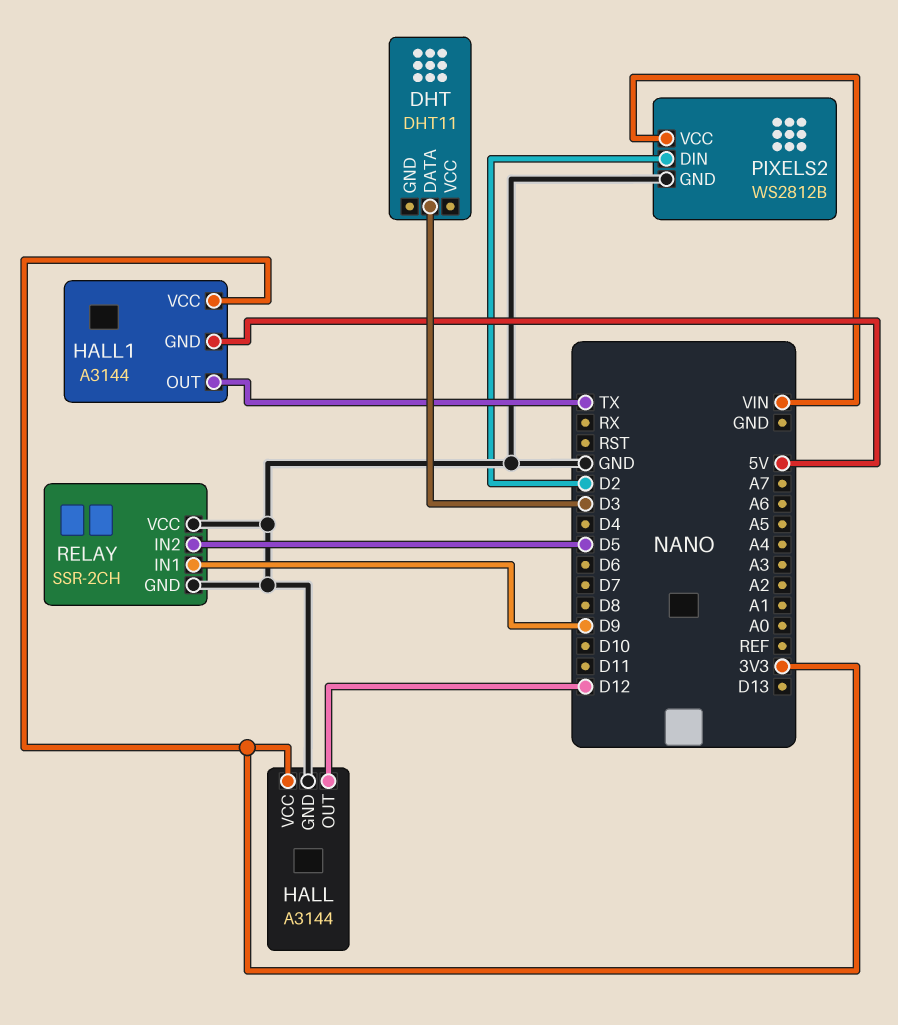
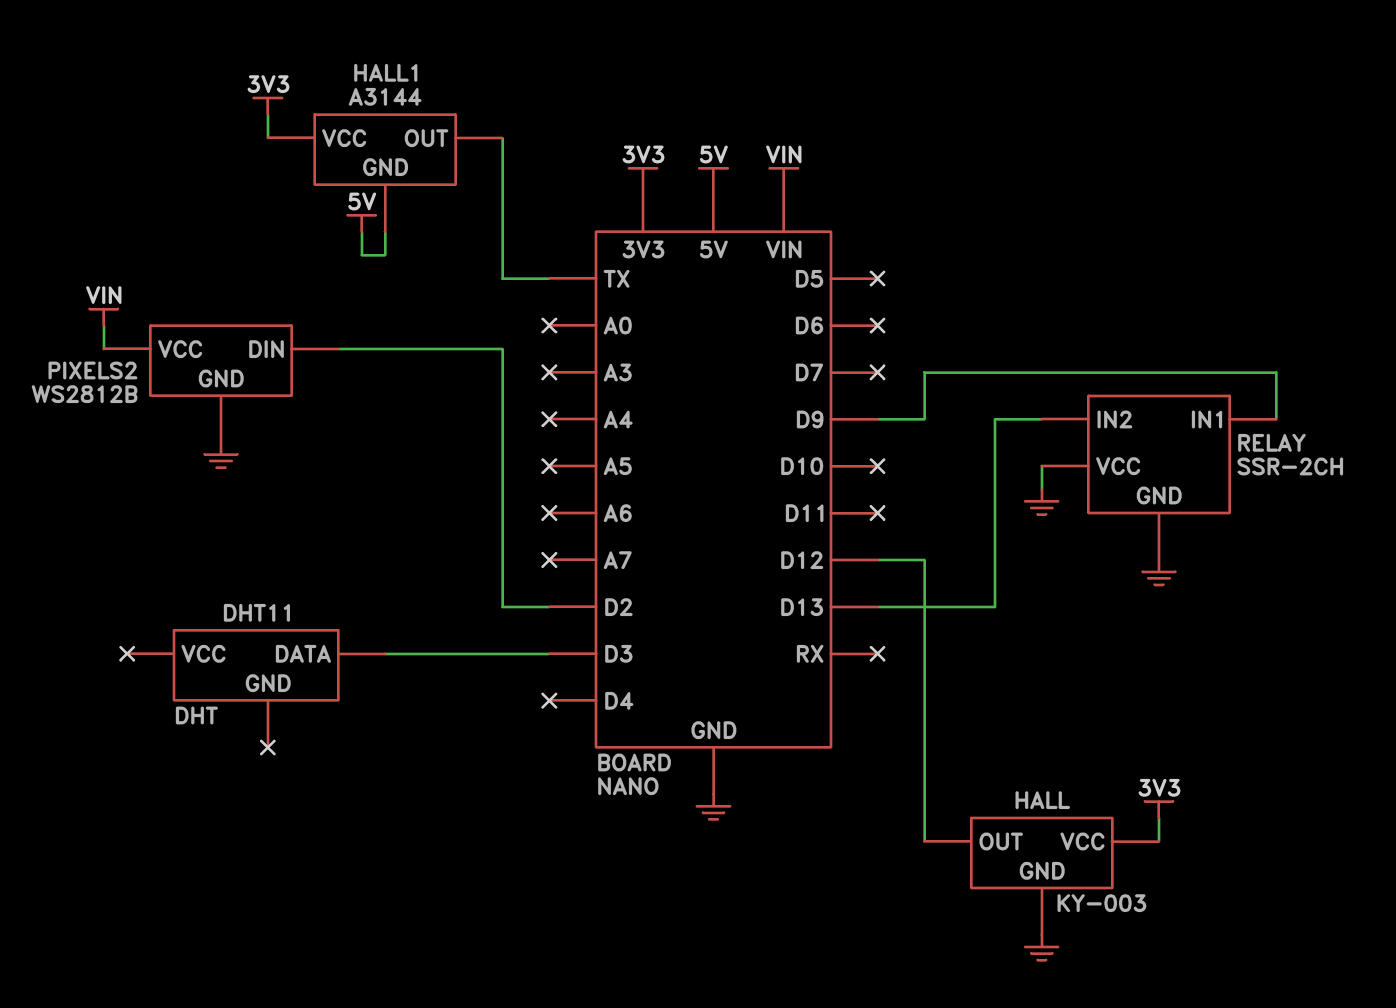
HALL: A3144 -> KY-003
RELAY pin IN2: D5 -> D13

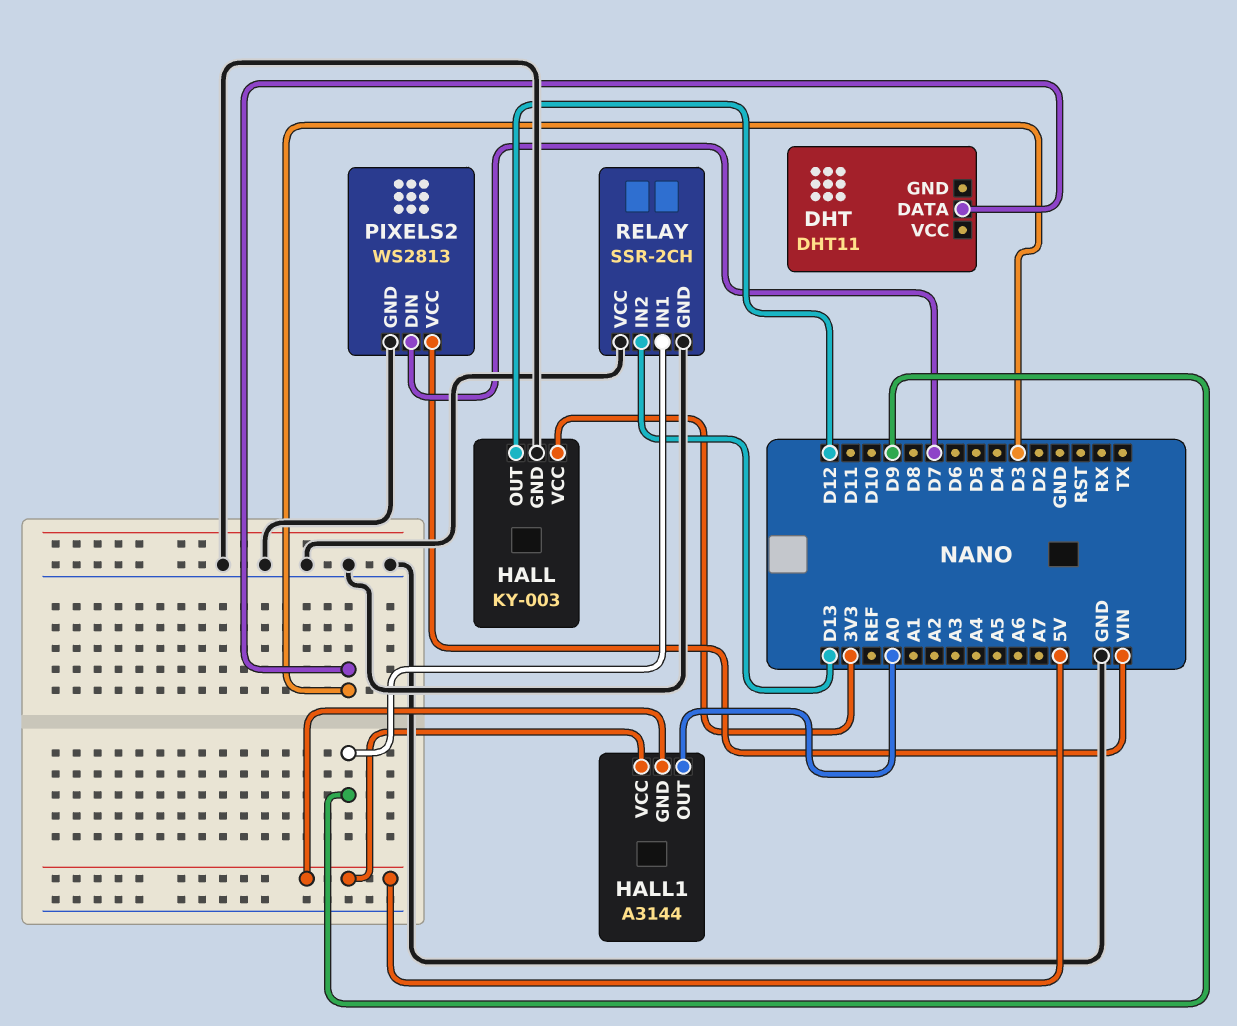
HALL1 pin OUT: TX -> A0
HALL1 pin VCC: 3V3 -> 5V
PIXELS2: WS2812B -> WS2813
PIXELS2 pin DIN: D2 -> D7

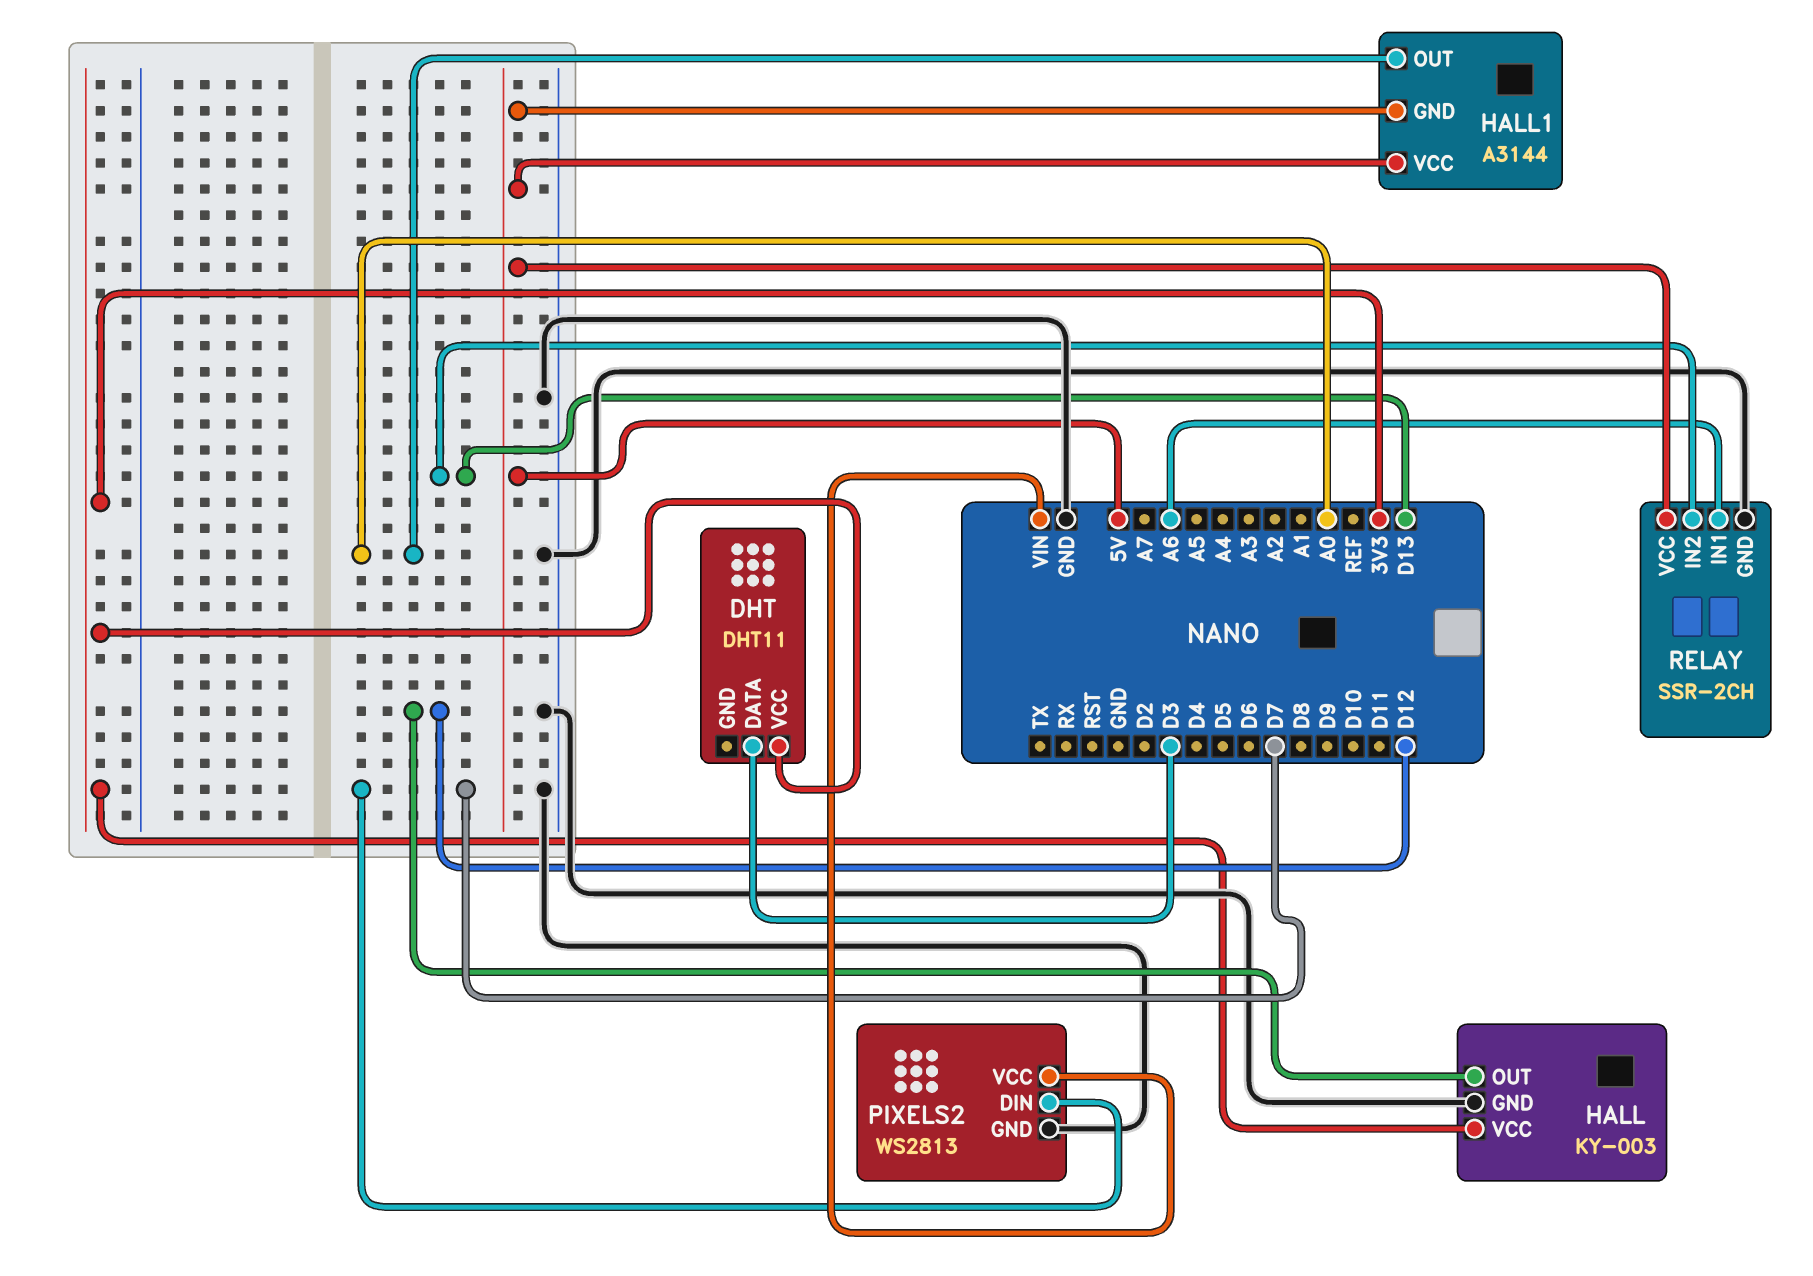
DHT pin VCC: none -> 3V3
RELAY pin IN1: D9 -> A6
RELAY pin VCC: GND -> 5V

